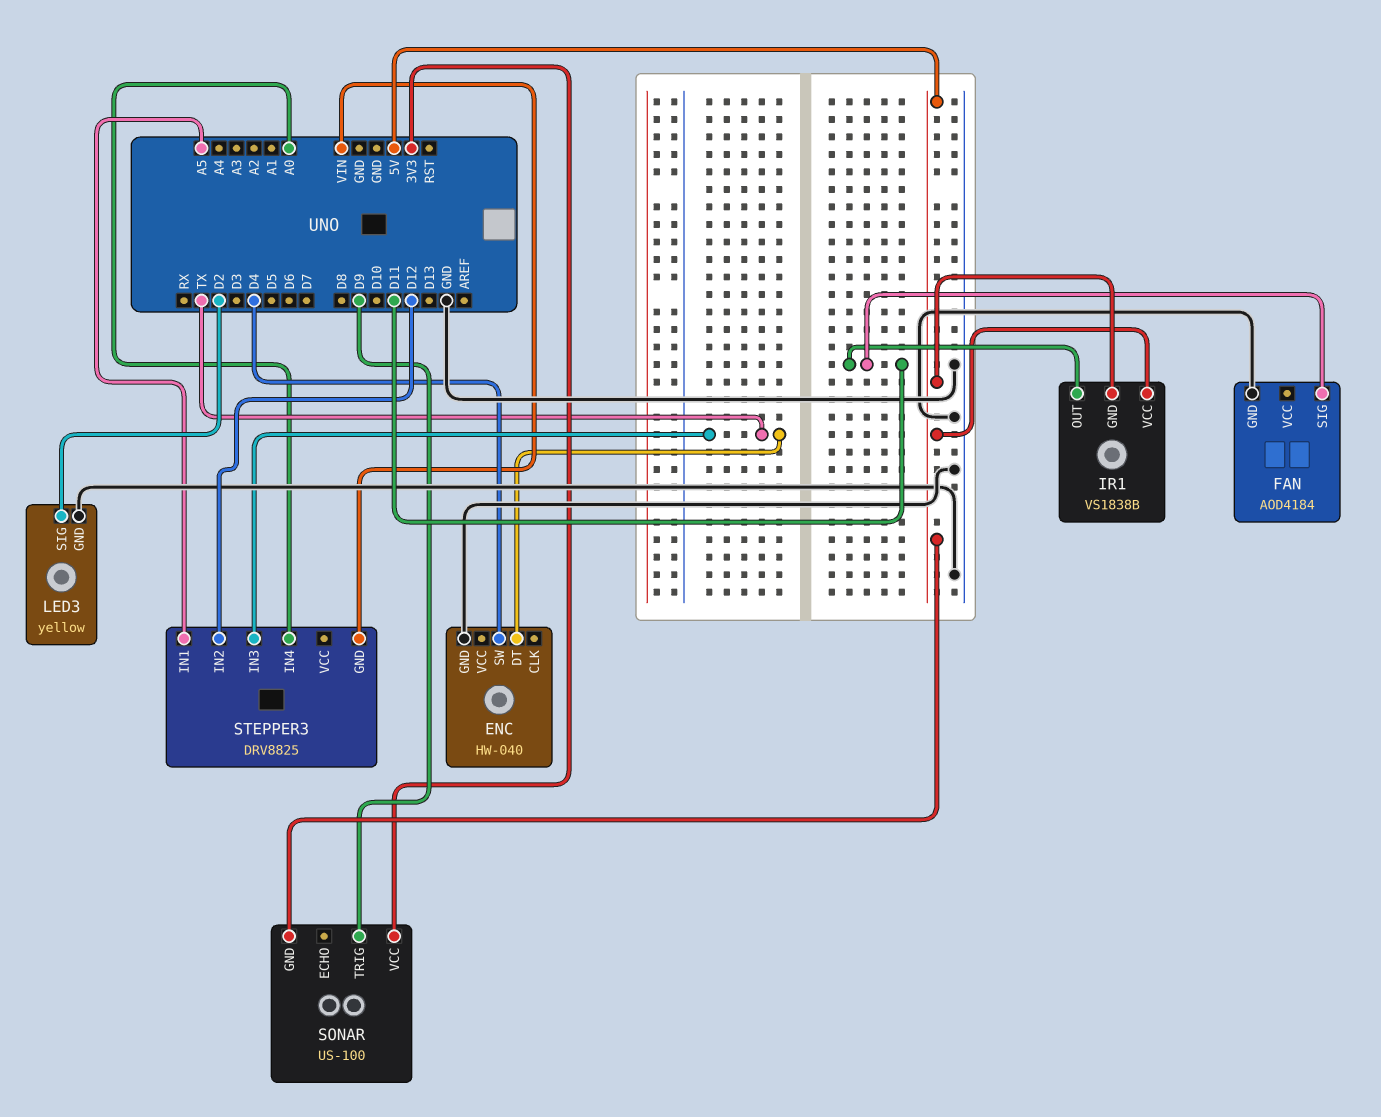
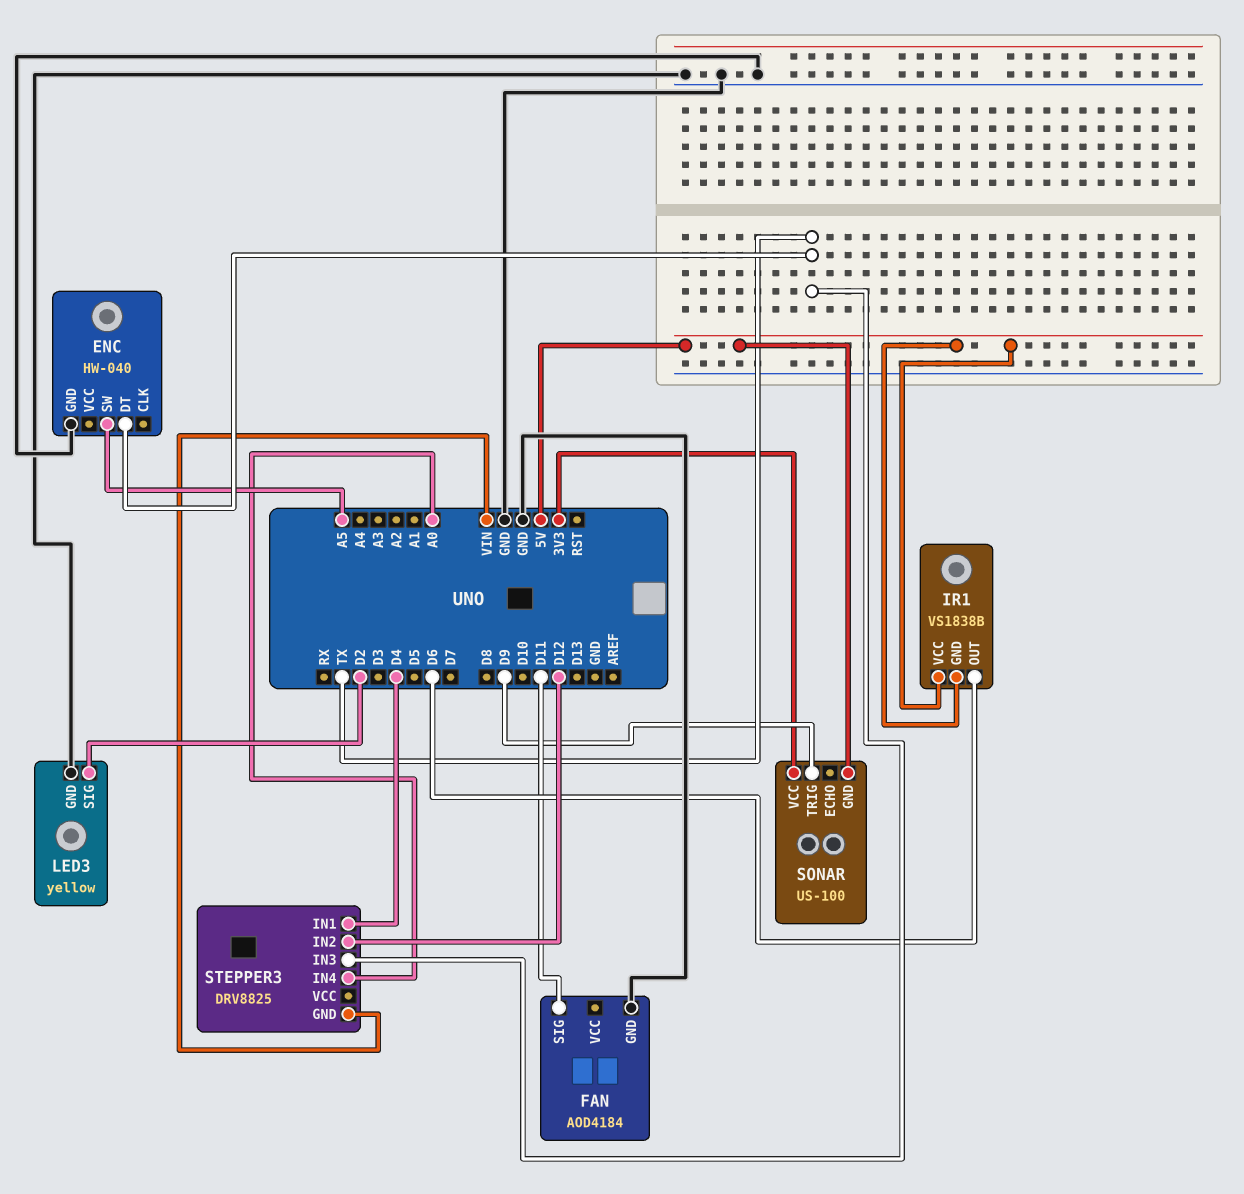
ENC pin SW: D4 -> A5
IR1 pin OUT: D11 -> D6
STEPPER3 pin IN1: A5 -> D4

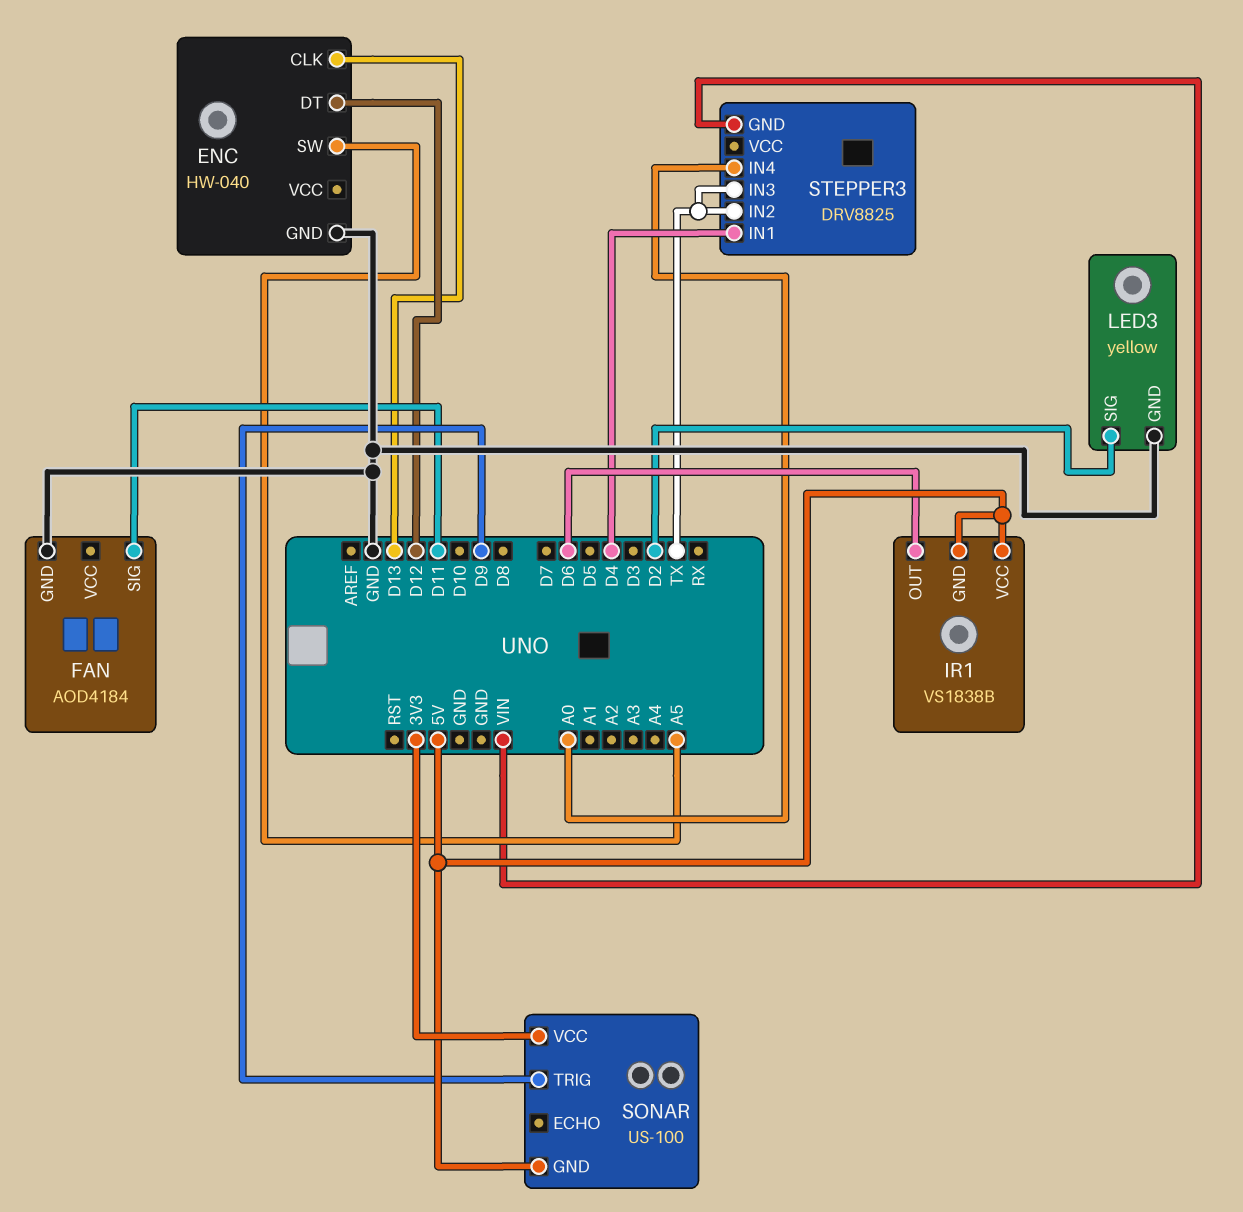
ENC pin CLK: none -> D13
ENC pin DT: TX -> D12
STEPPER3 pin IN2: D12 -> TX

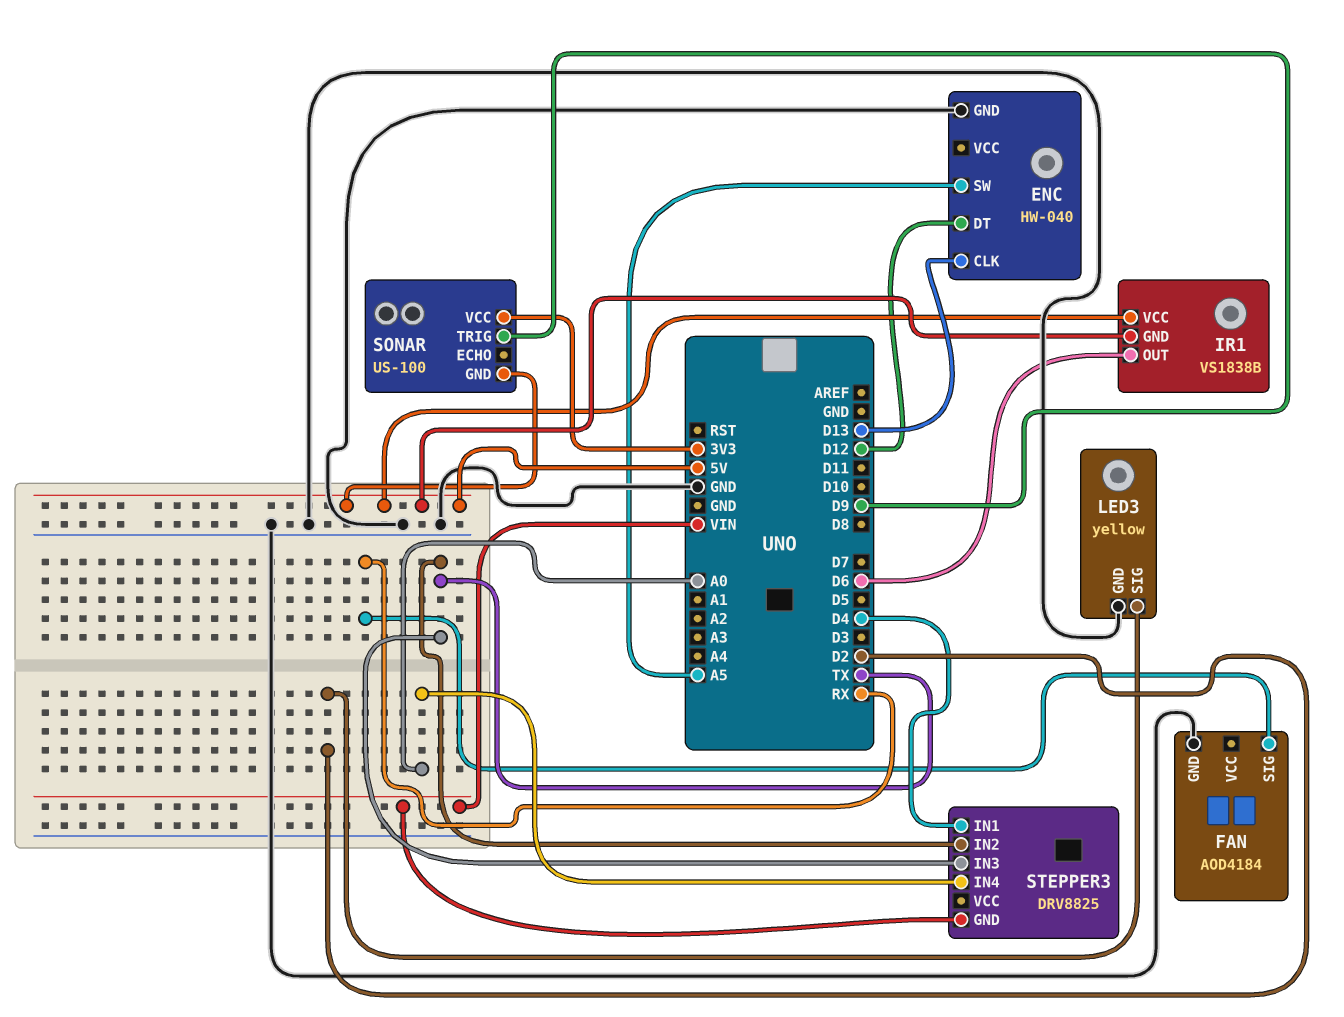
FAN pin SIG: D11 -> RX

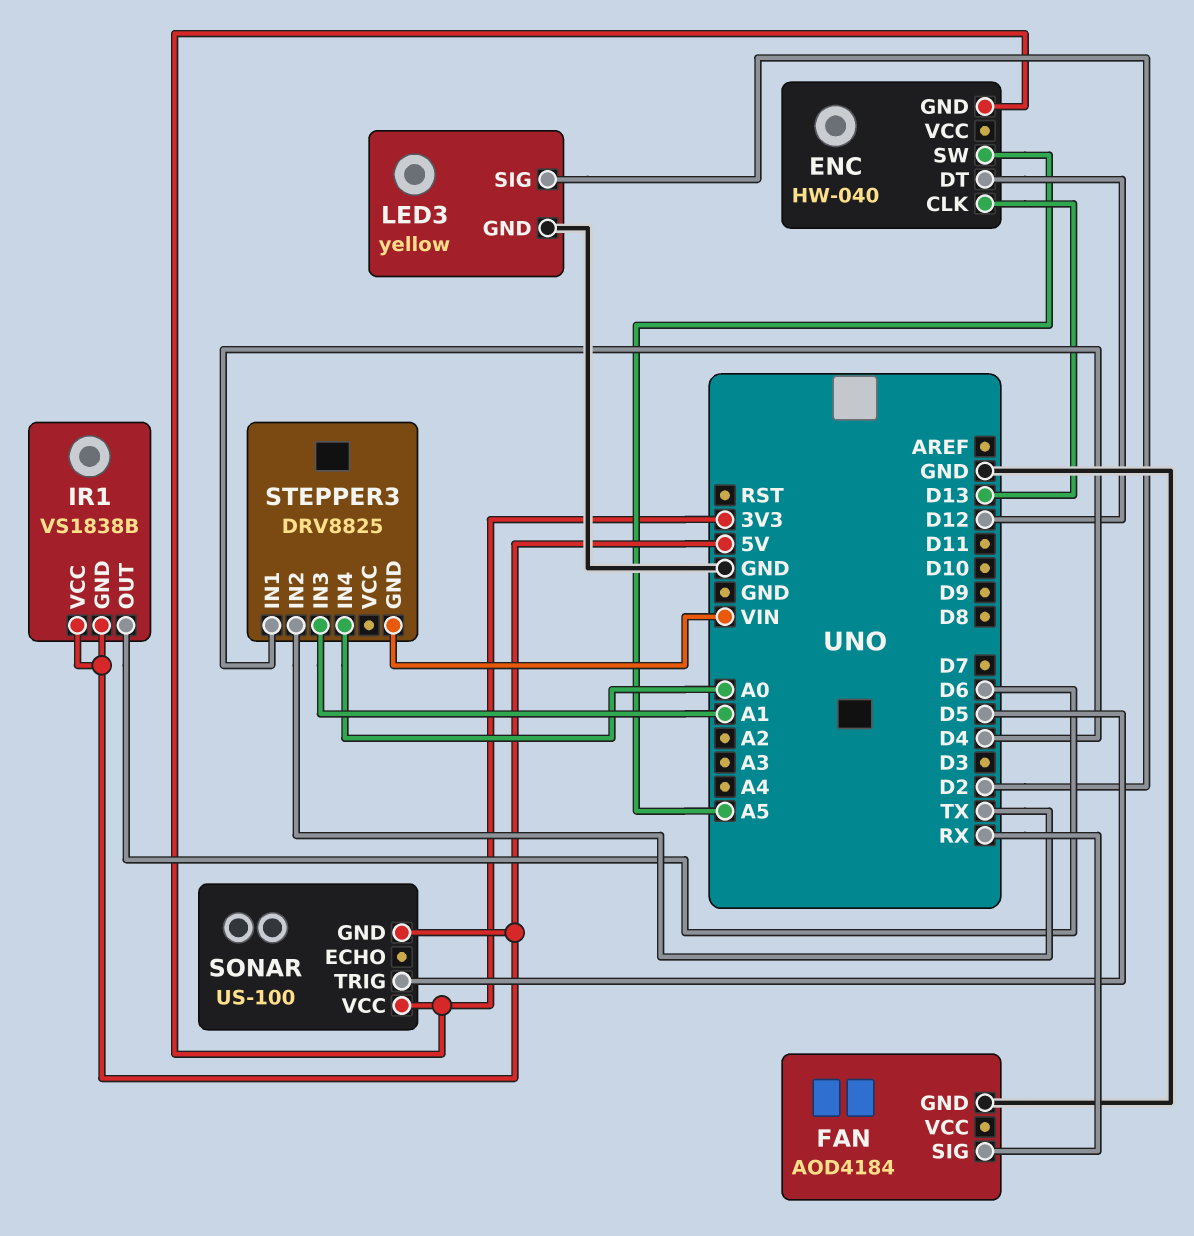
ENC pin GND: GND -> 3V3
SONAR pin TRIG: D9 -> D5
STEPPER3 pin IN3: TX -> A1

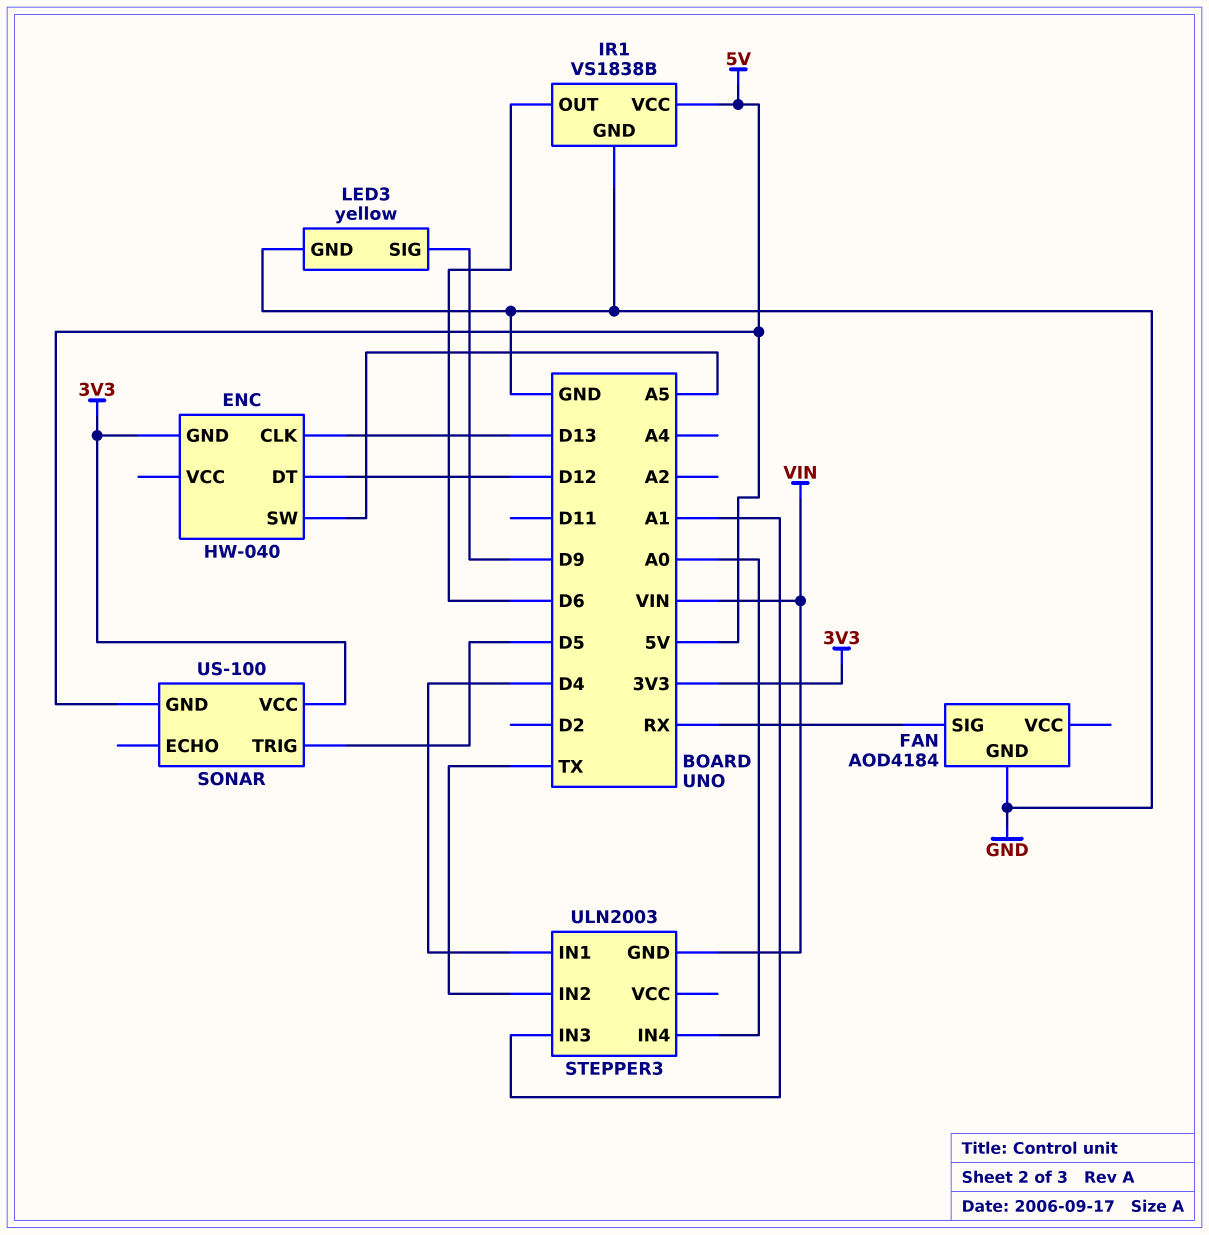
IR1 pin GND: 5V -> GND
LED3 pin SIG: D2 -> D9
STEPPER3: DRV8825 -> ULN2003

